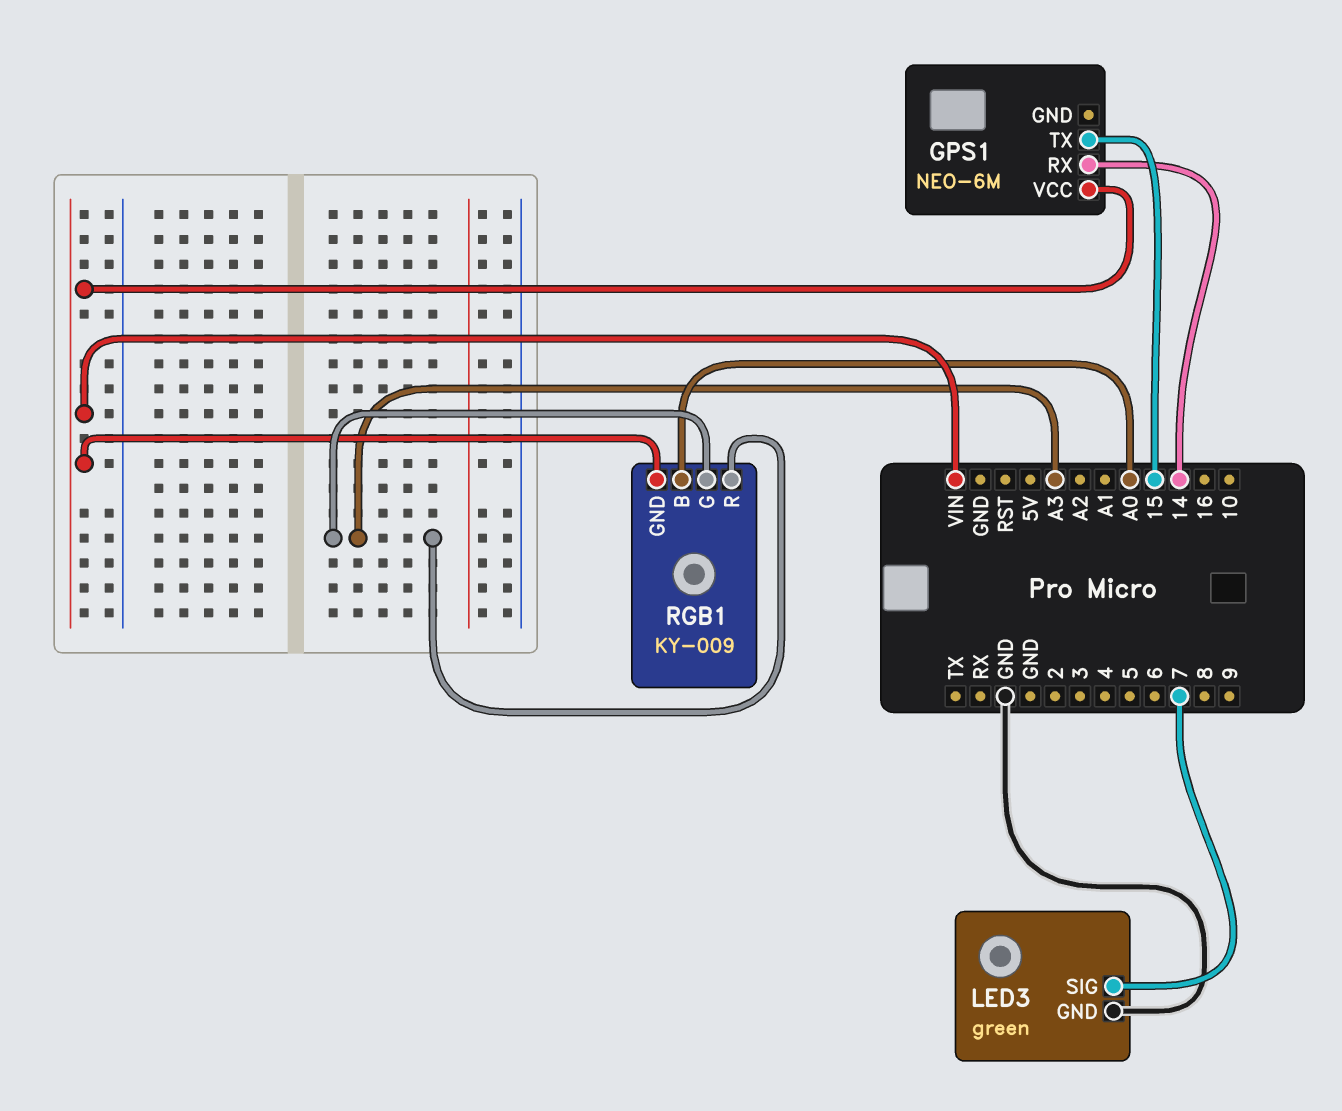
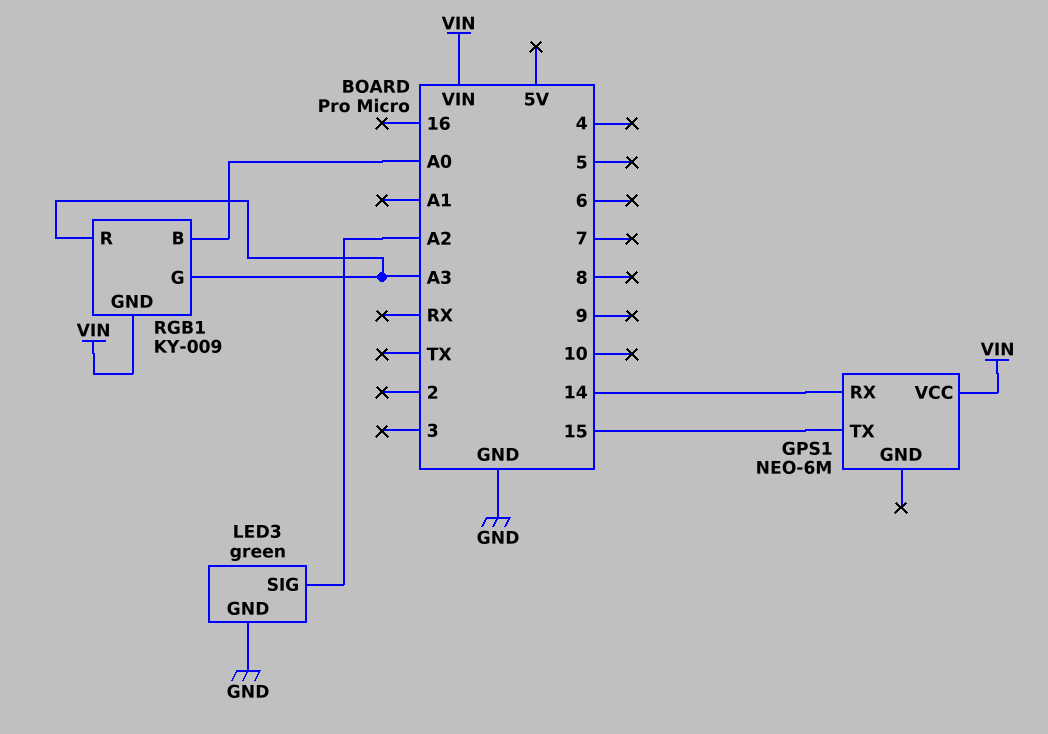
LED3 pin SIG: 7 -> A2

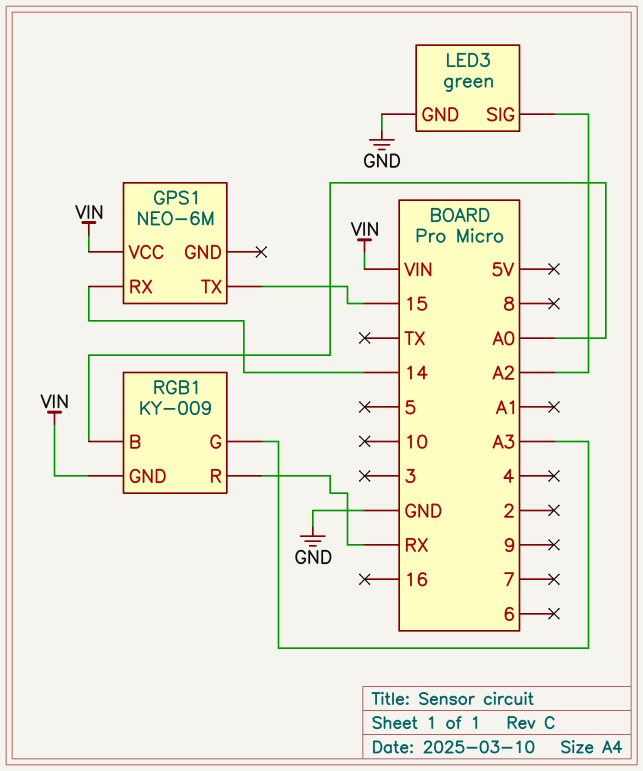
RGB1 pin R: A3 -> RX

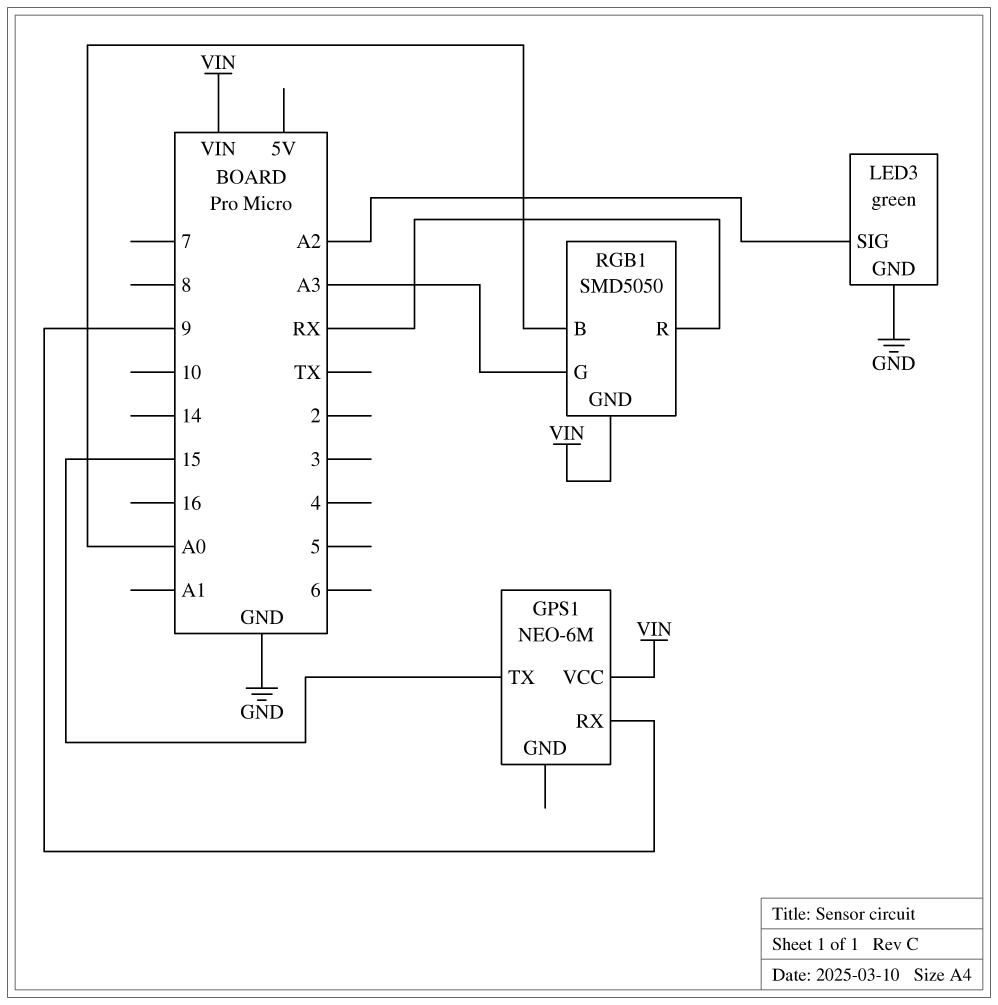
GPS1 pin RX: 14 -> 9
RGB1: KY-009 -> SMD5050

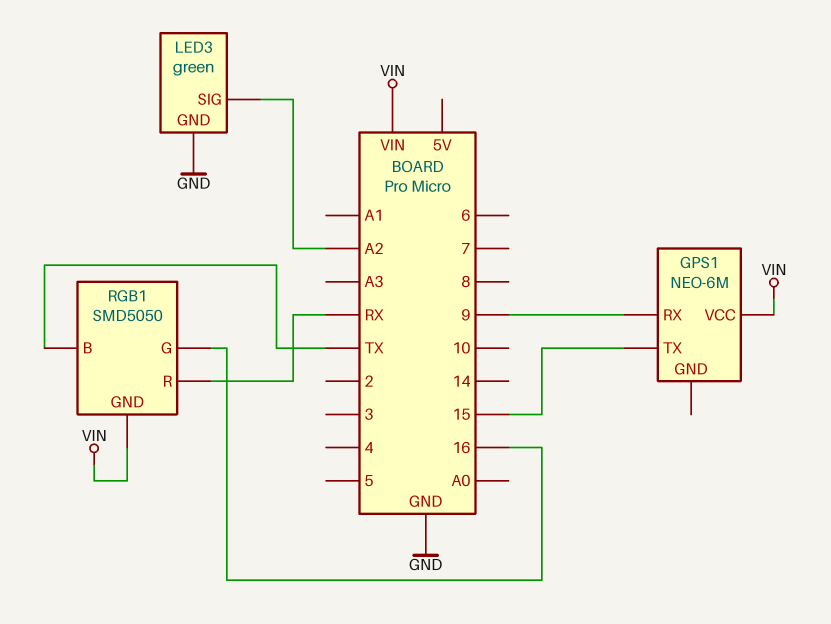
RGB1 pin B: A0 -> TX
RGB1 pin G: A3 -> 16

